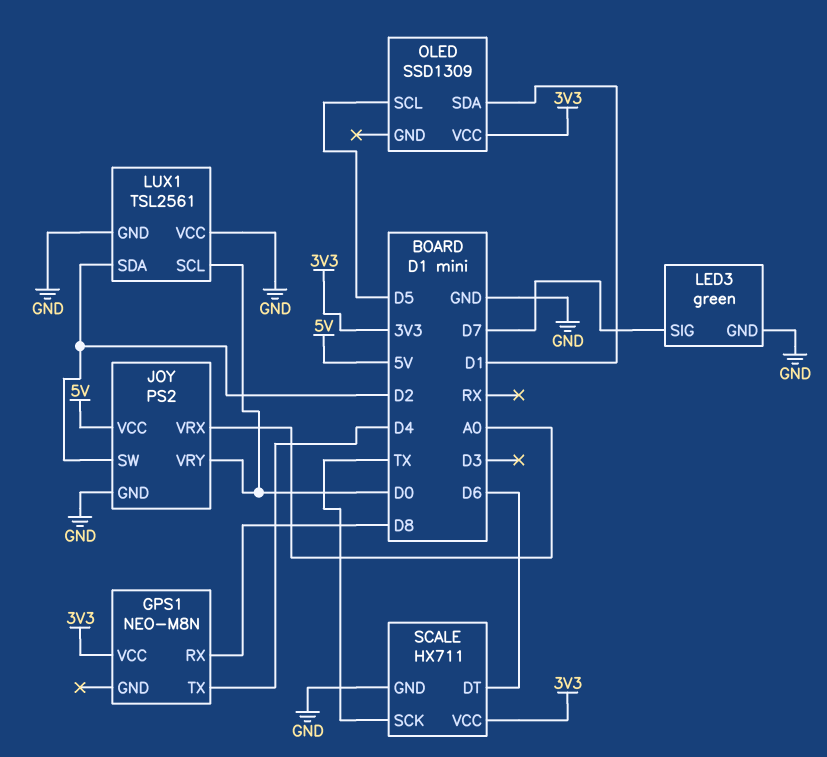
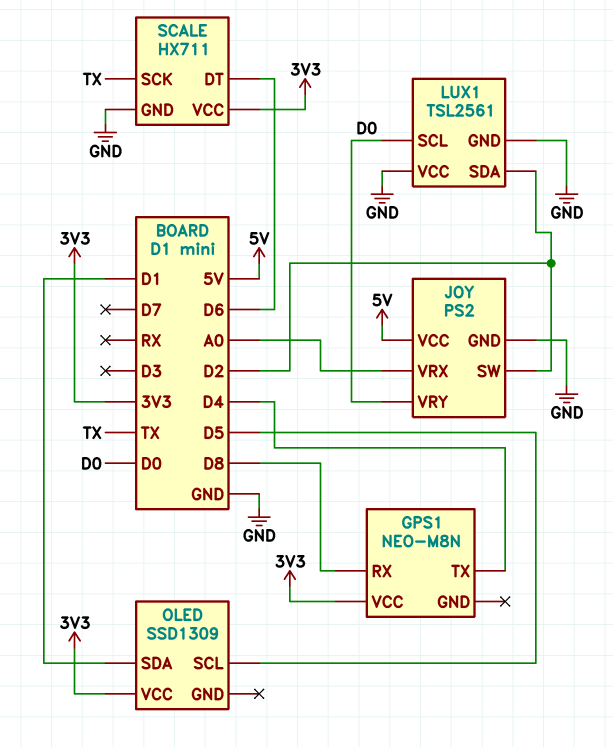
LED3: green -> none
LED3 pin GND: GND -> none
LED3 pin SIG: D7 -> none

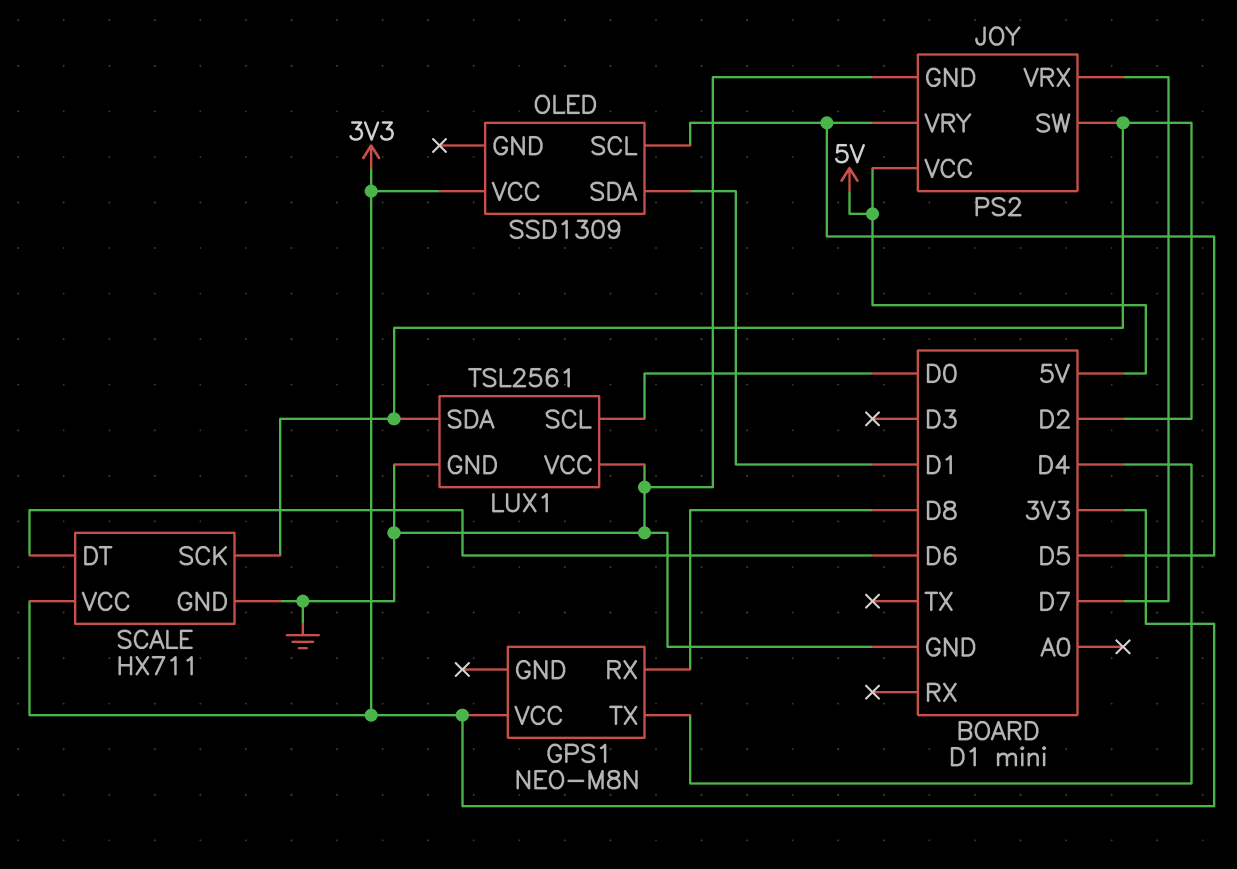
JOY pin VRX: A0 -> D7
JOY pin VRY: D0 -> D5
SCALE pin SCK: TX -> D2

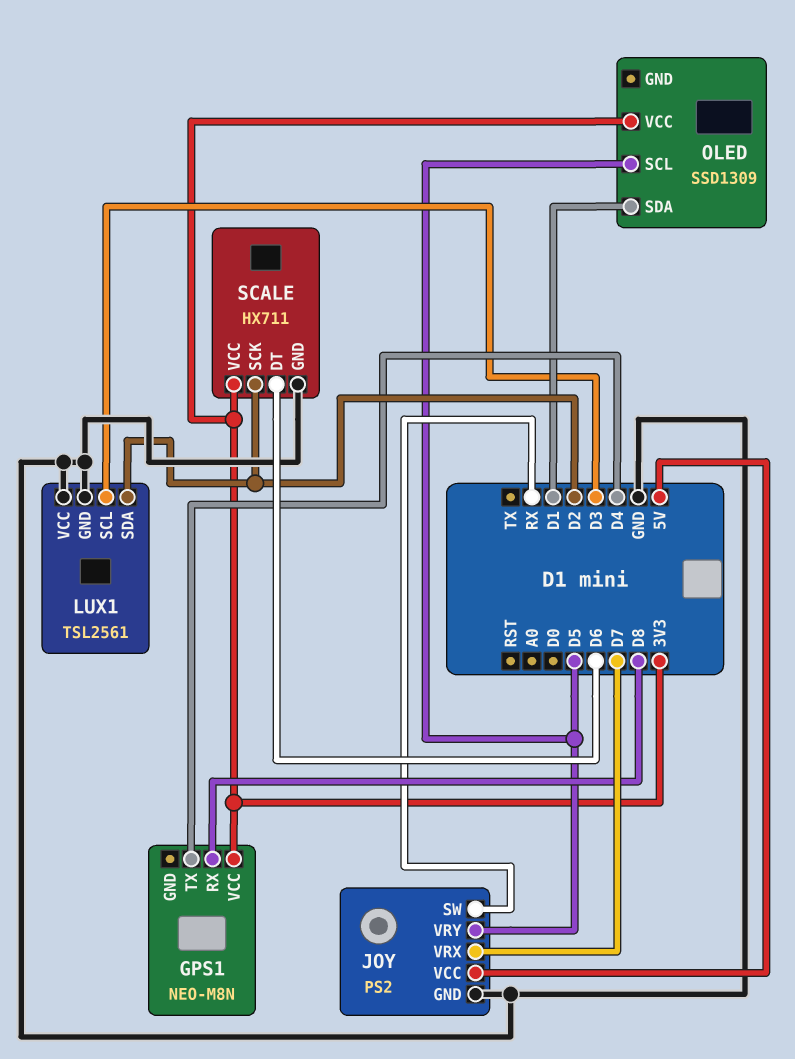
JOY pin SW: D2 -> RX
LUX1 pin SCL: D0 -> D3

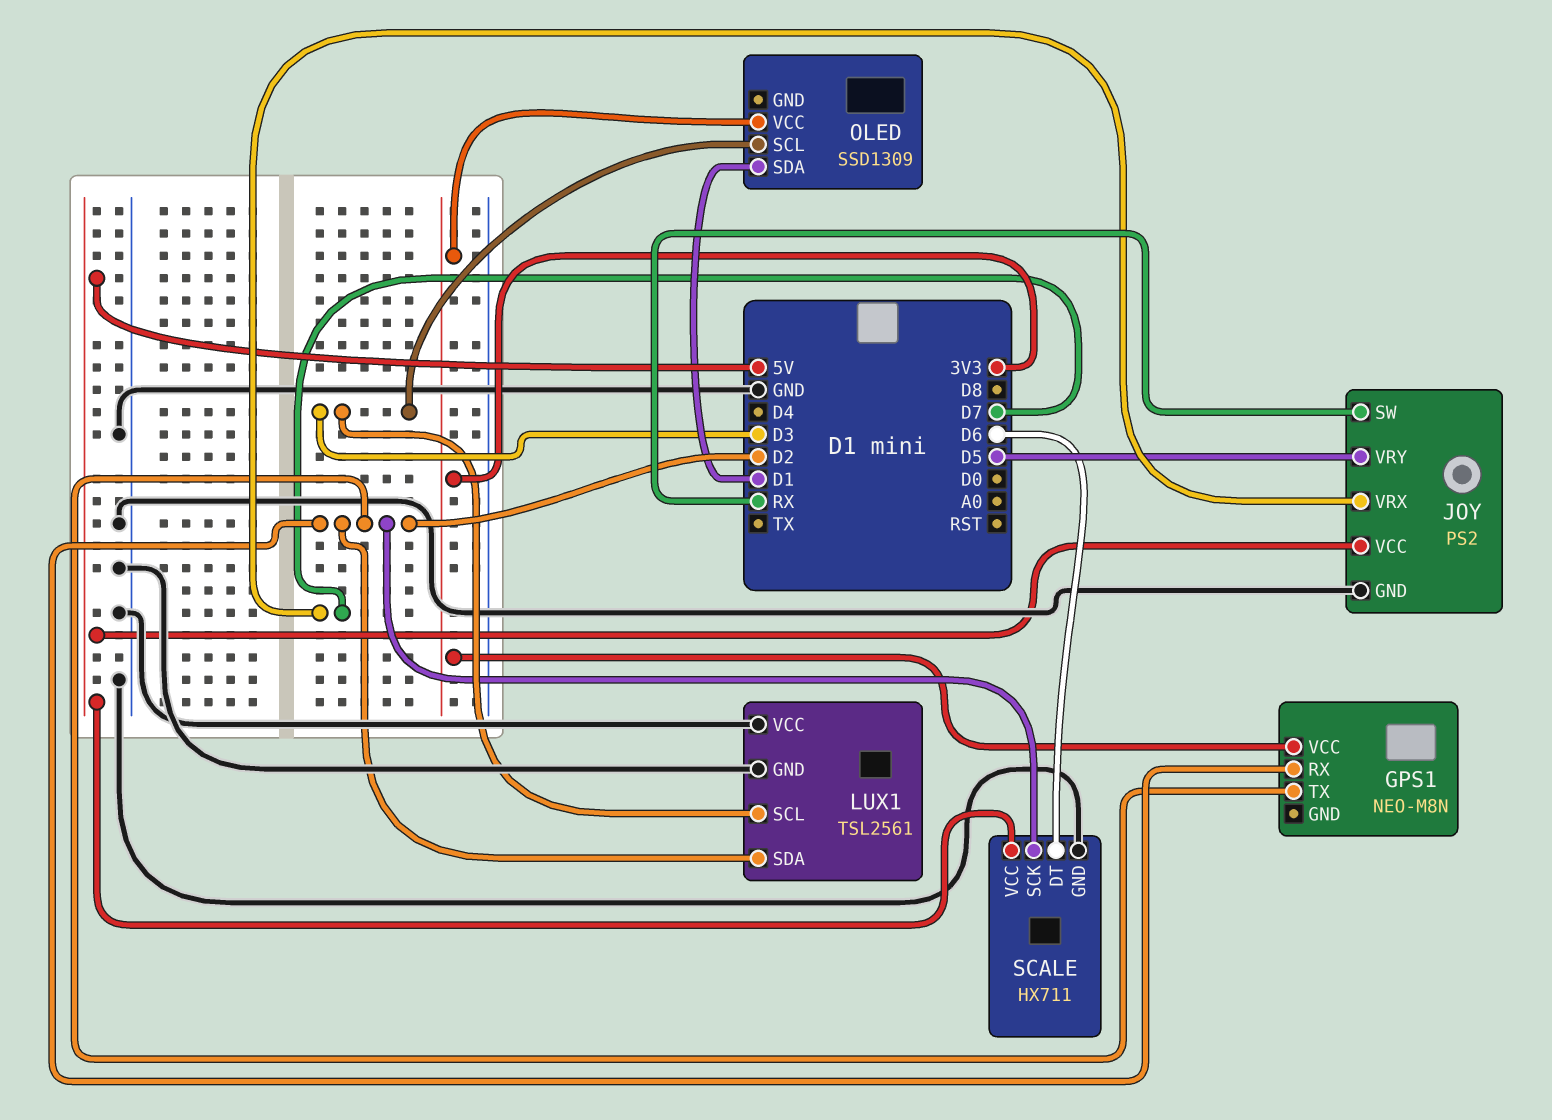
GPS1 pin RX: D8 -> D2
GPS1 pin TX: D4 -> D2
OLED pin SCL: D5 -> D3
SCALE pin VCC: 3V3 -> 5V

